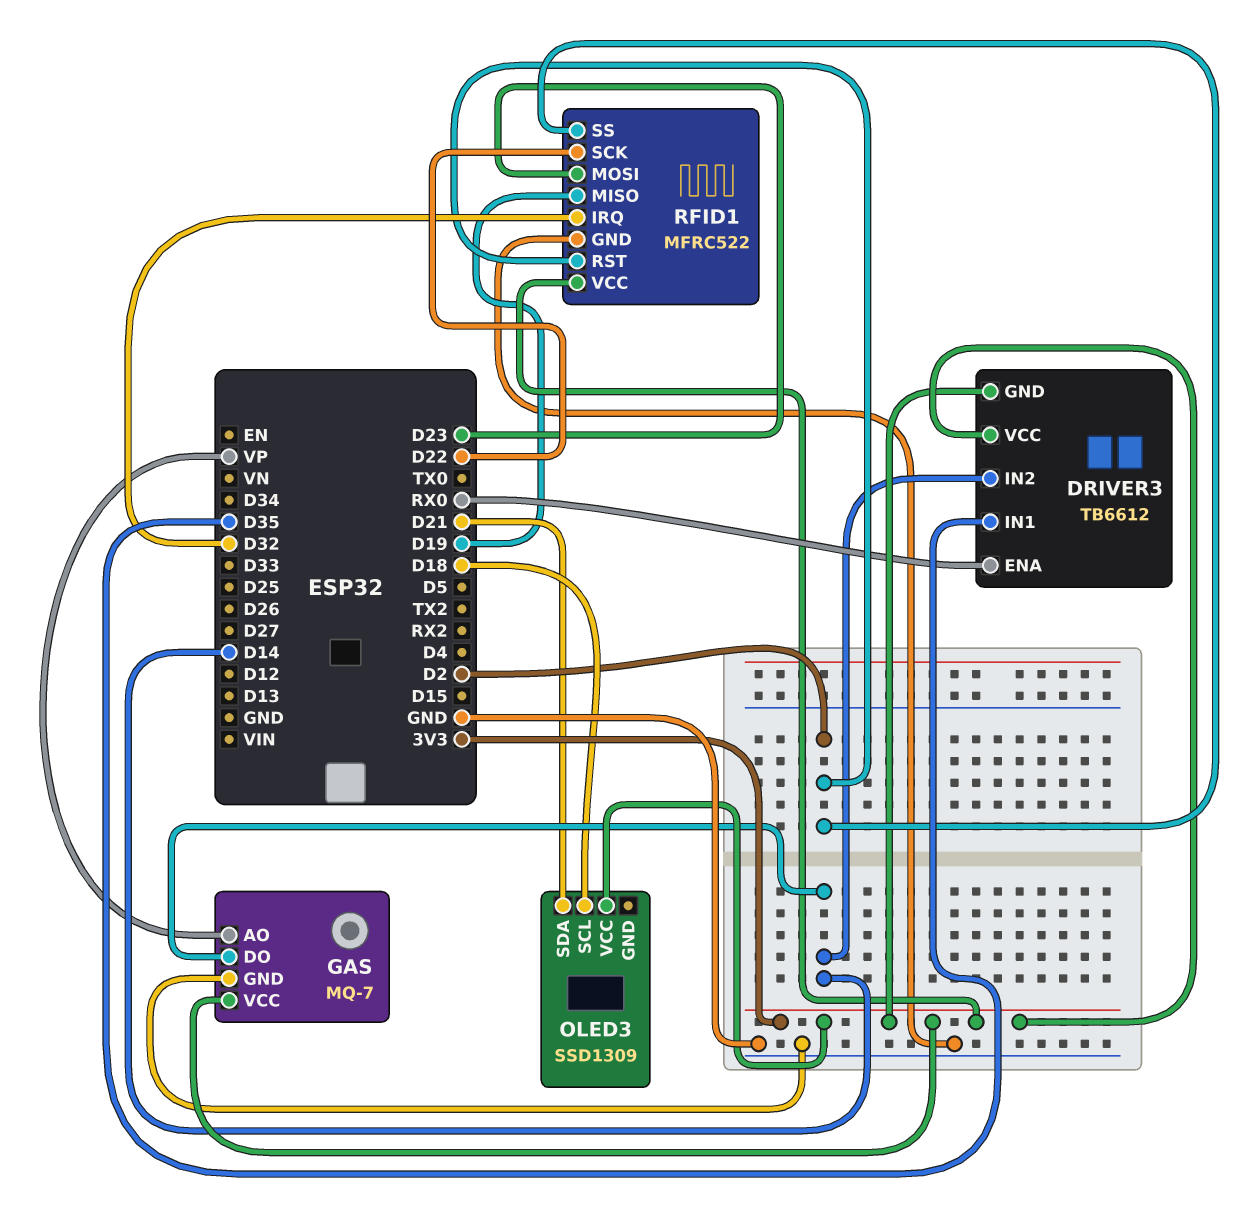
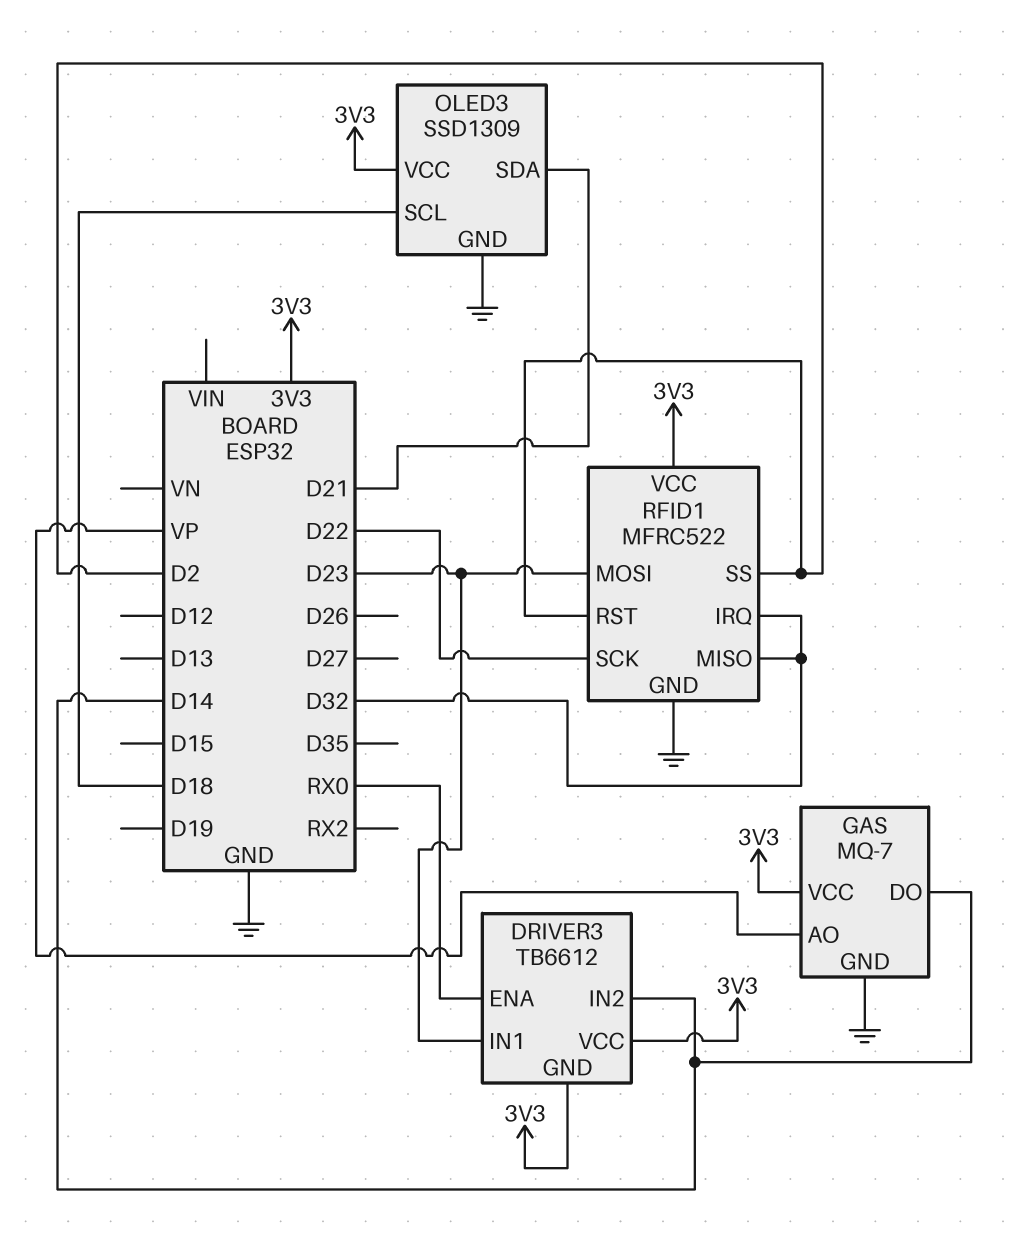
DRIVER3 pin IN1: D35 -> D23
OLED3 pin GND: none -> GND
RFID1 pin MISO: D19 -> D32

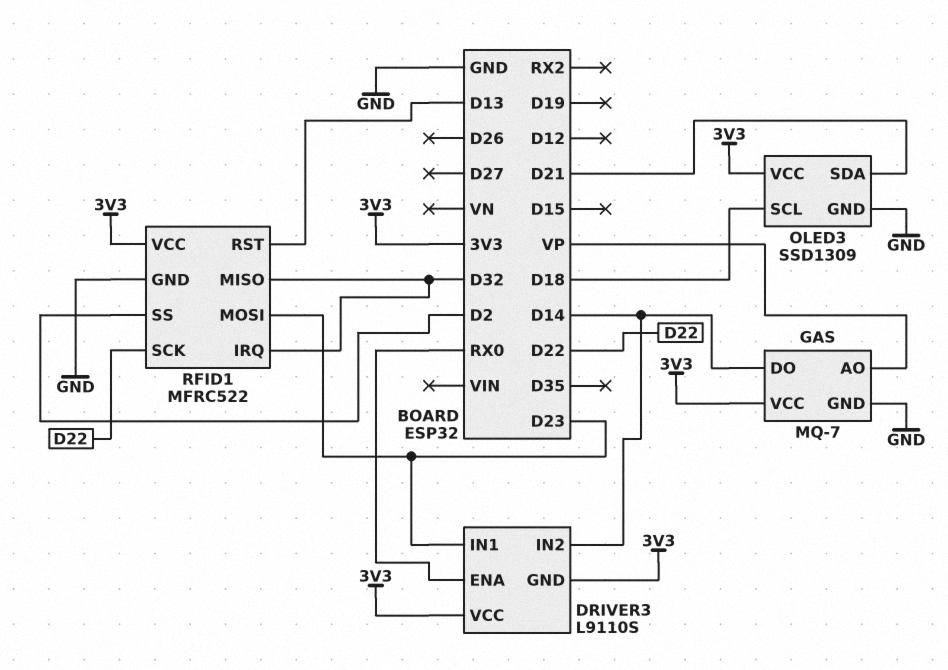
DRIVER3: TB6612 -> L9110S
RFID1 pin RST: D2 -> D13

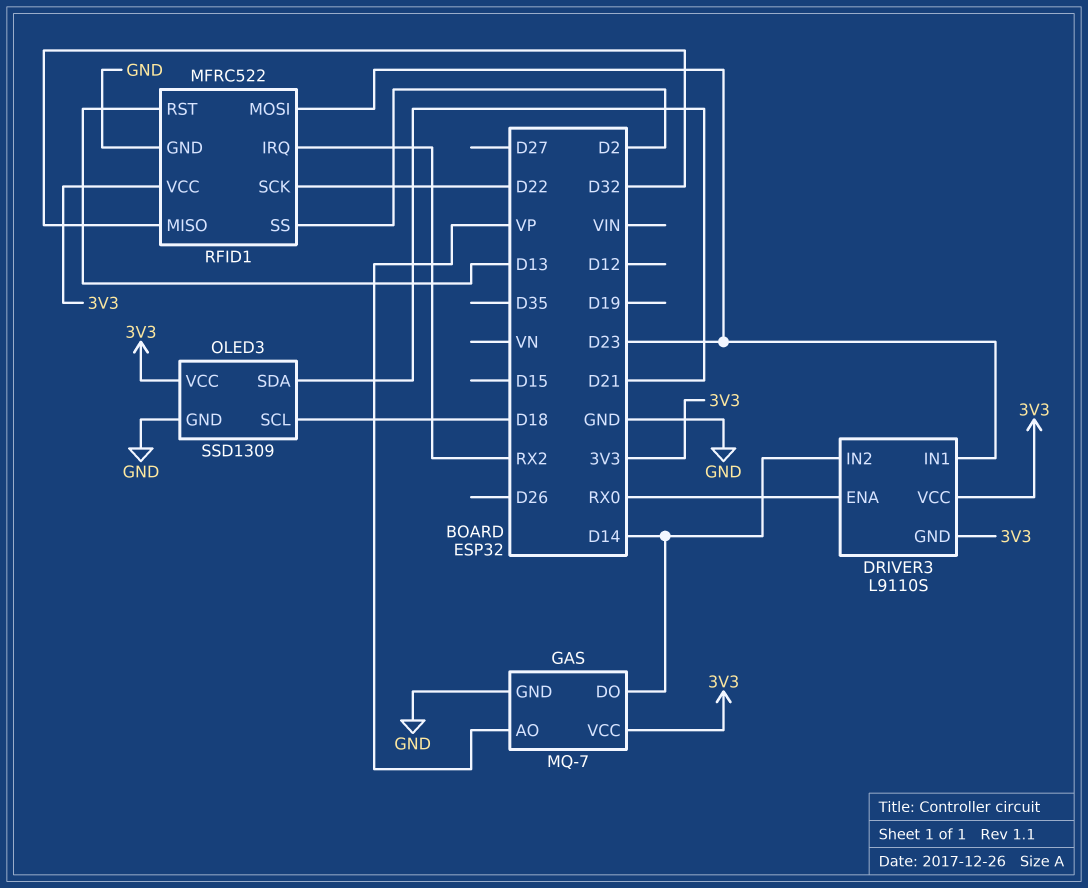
RFID1 pin IRQ: D32 -> RX2

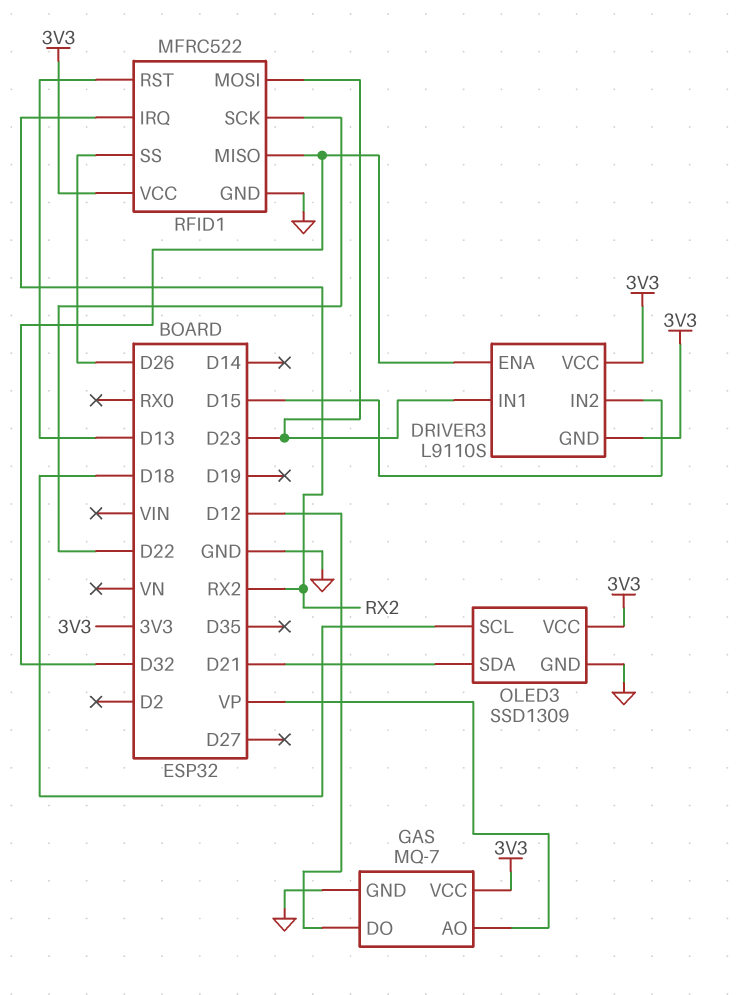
DRIVER3 pin ENA: RX0 -> D32
DRIVER3 pin IN2: D14 -> D15
GAS pin DO: D14 -> D12
RFID1 pin SS: D2 -> D26

